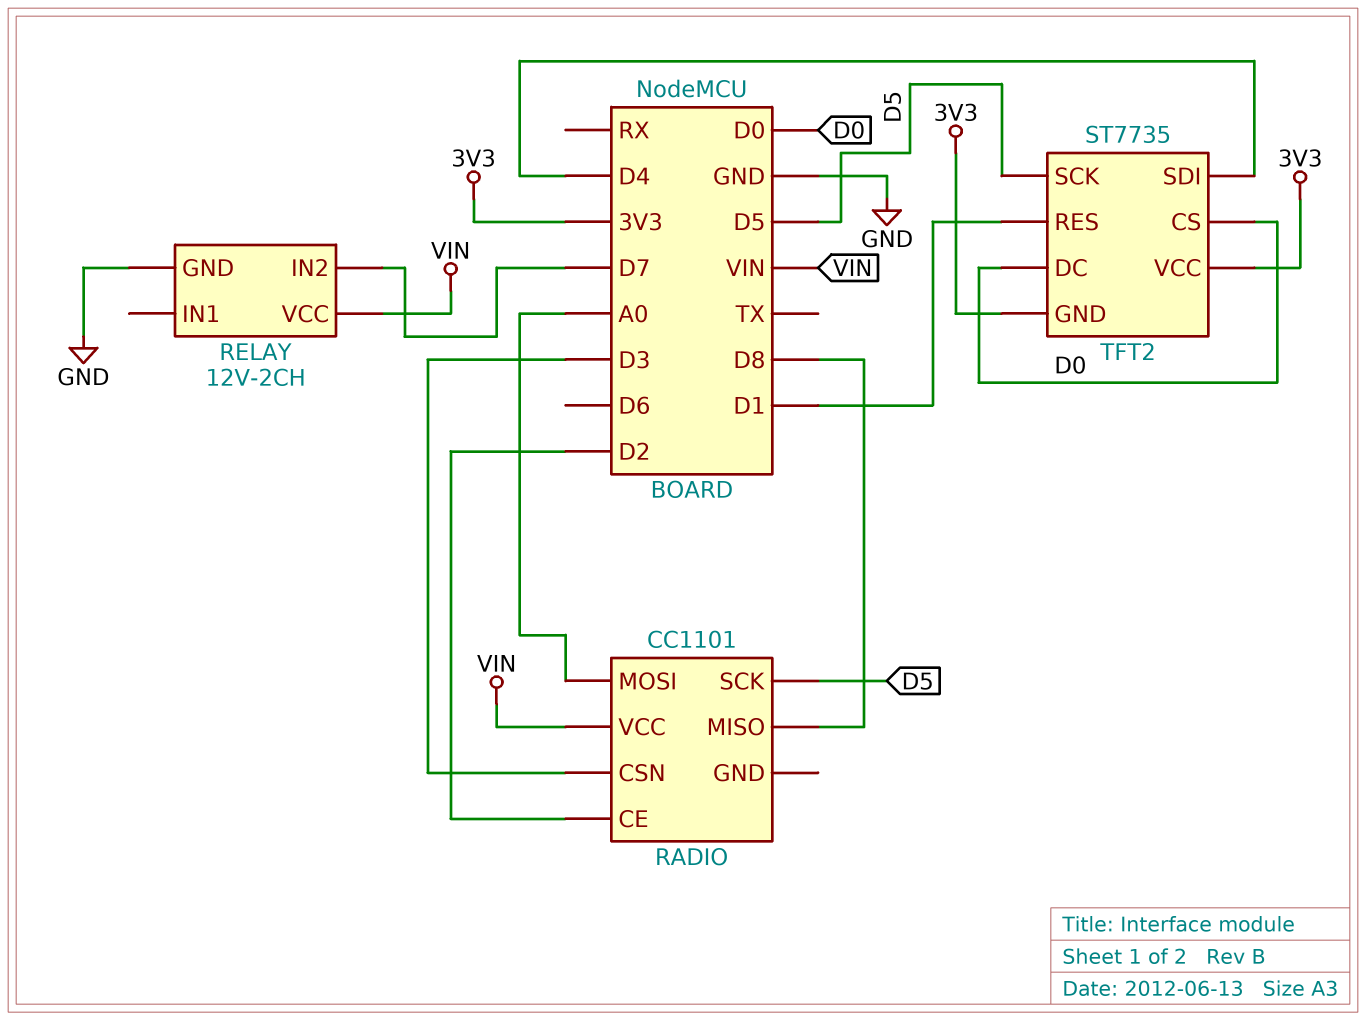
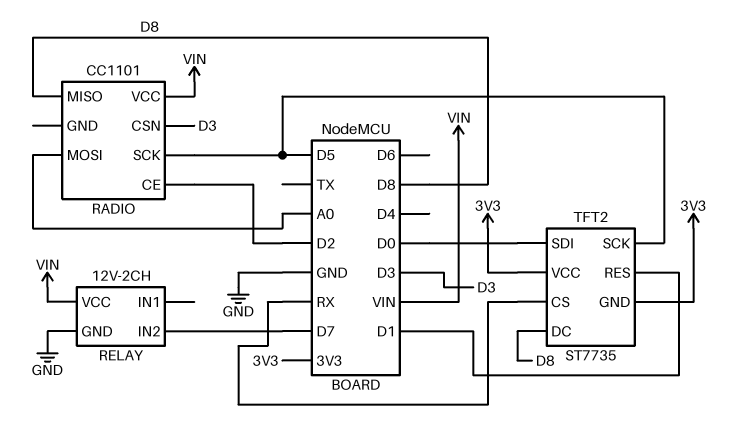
TFT2 pin CS: D0 -> RX
TFT2 pin DC: D0 -> D8
TFT2 pin SDI: D4 -> D0

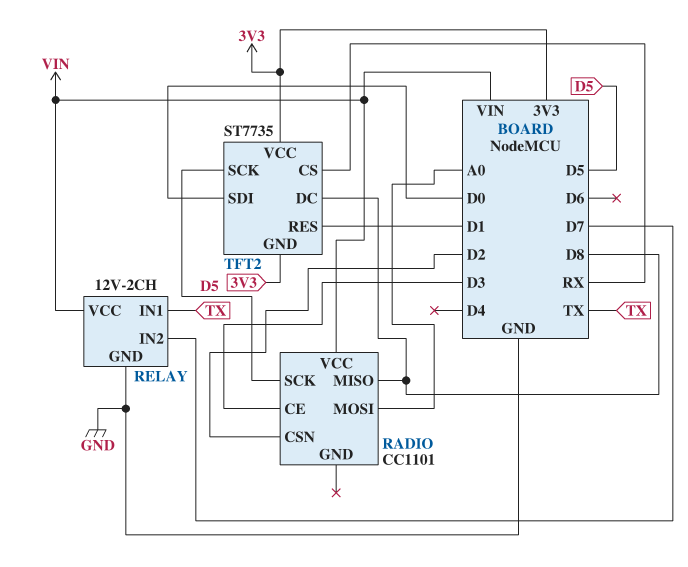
RADIO pin CE: D2 -> D3
RADIO pin CSN: D3 -> D2
RELAY pin IN1: none -> TX

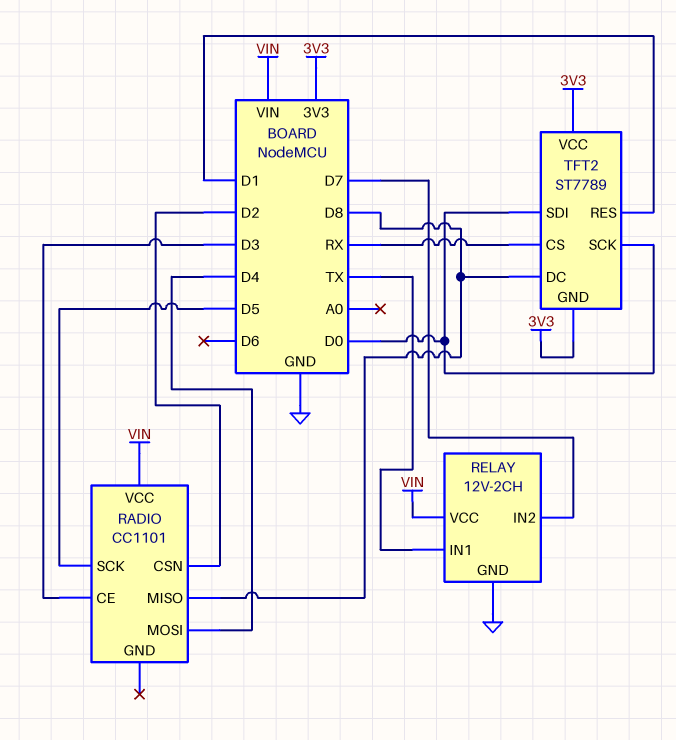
RADIO pin MOSI: A0 -> D4
TFT2: ST7735 -> ST7789
TFT2 pin SCK: D5 -> D0

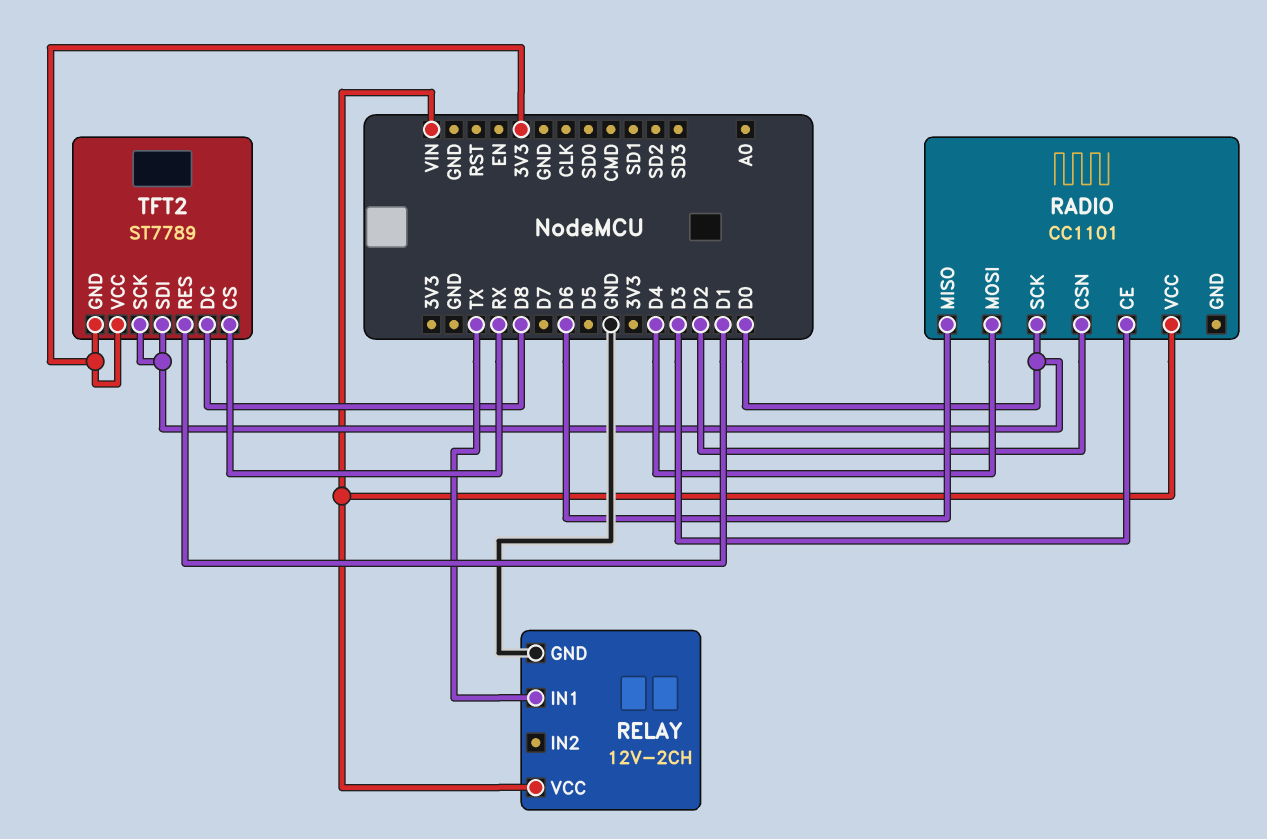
RADIO pin MISO: D8 -> D6
RADIO pin SCK: D5 -> D0
RELAY pin IN2: D7 -> none

